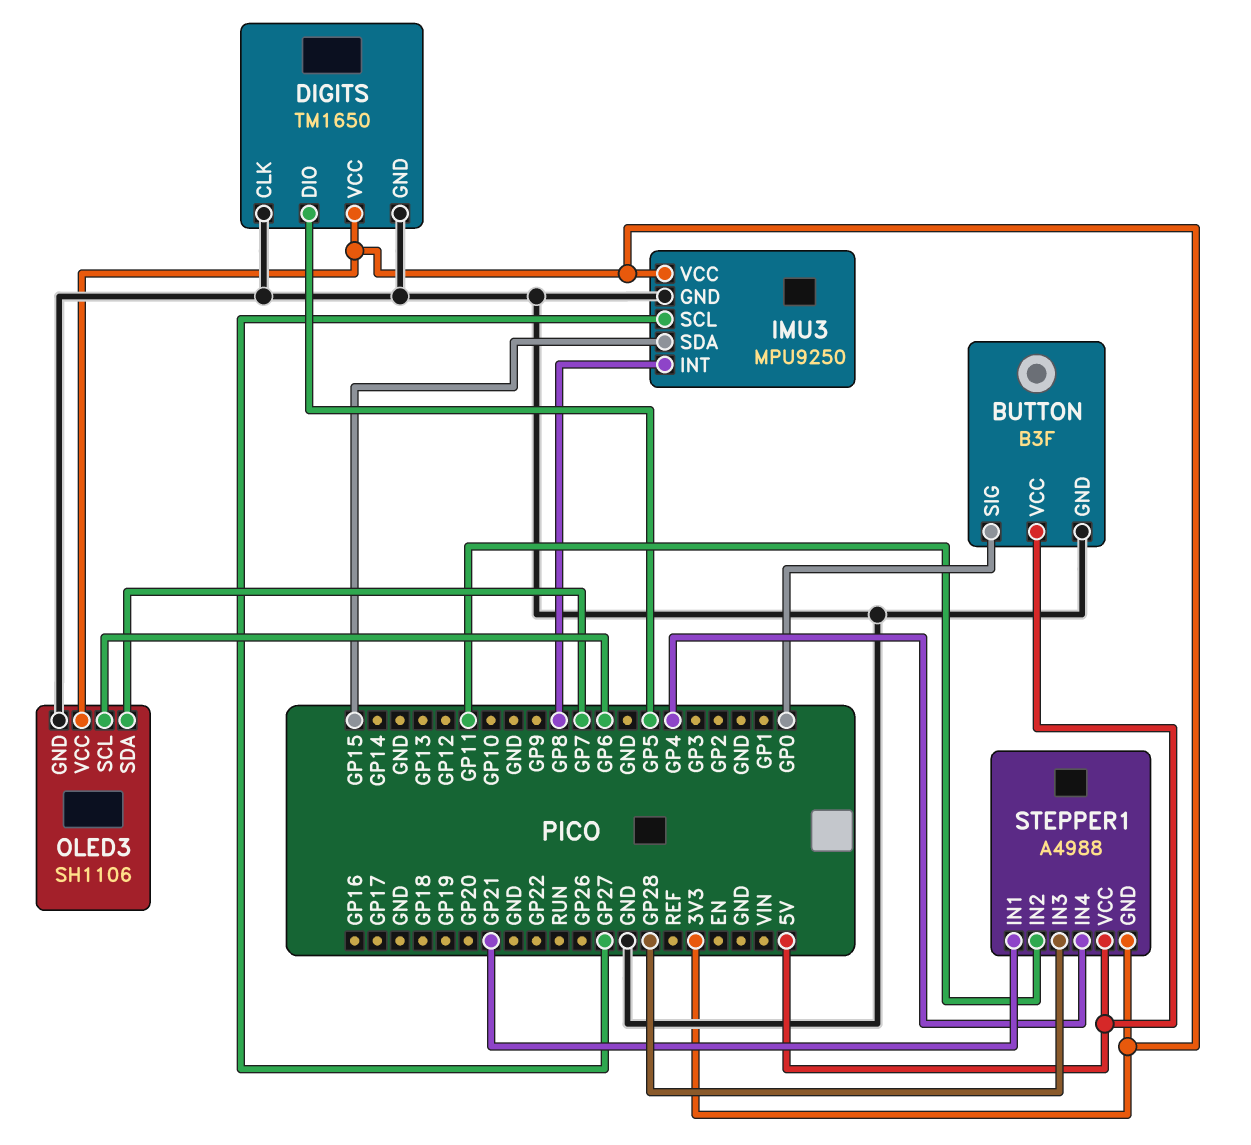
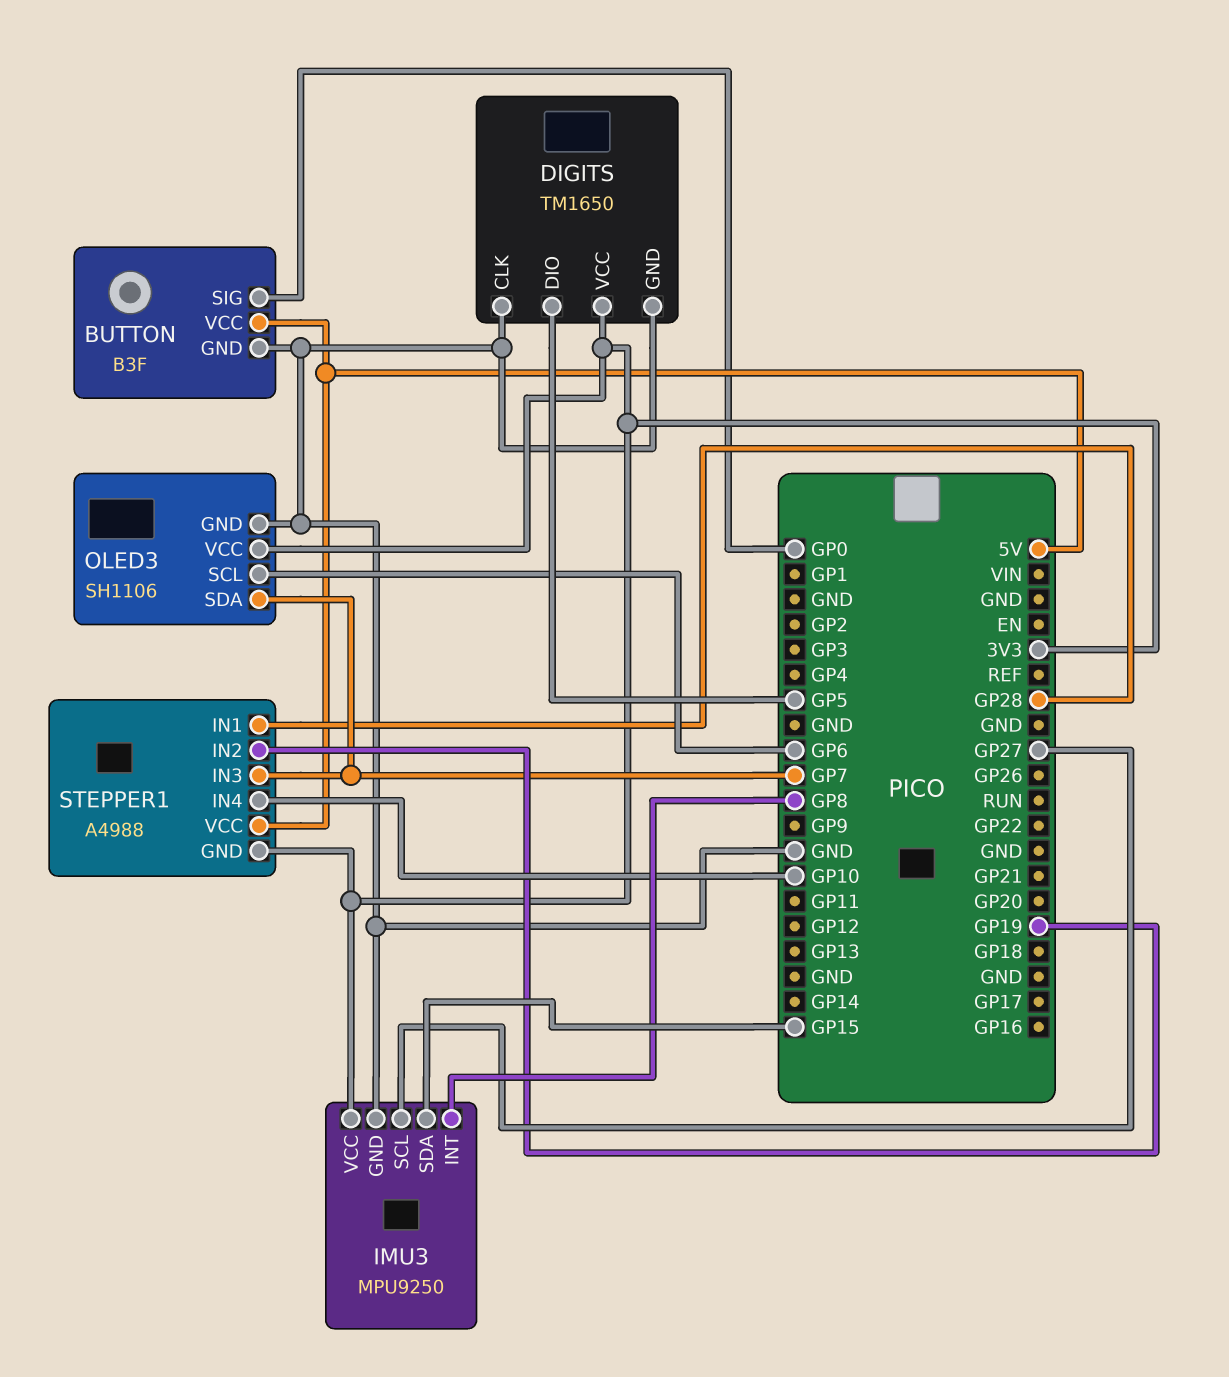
STEPPER1 pin IN1: GP21 -> GP28
STEPPER1 pin IN2: GP11 -> GP19
STEPPER1 pin IN3: GP28 -> GP7
STEPPER1 pin IN4: GP4 -> GP10

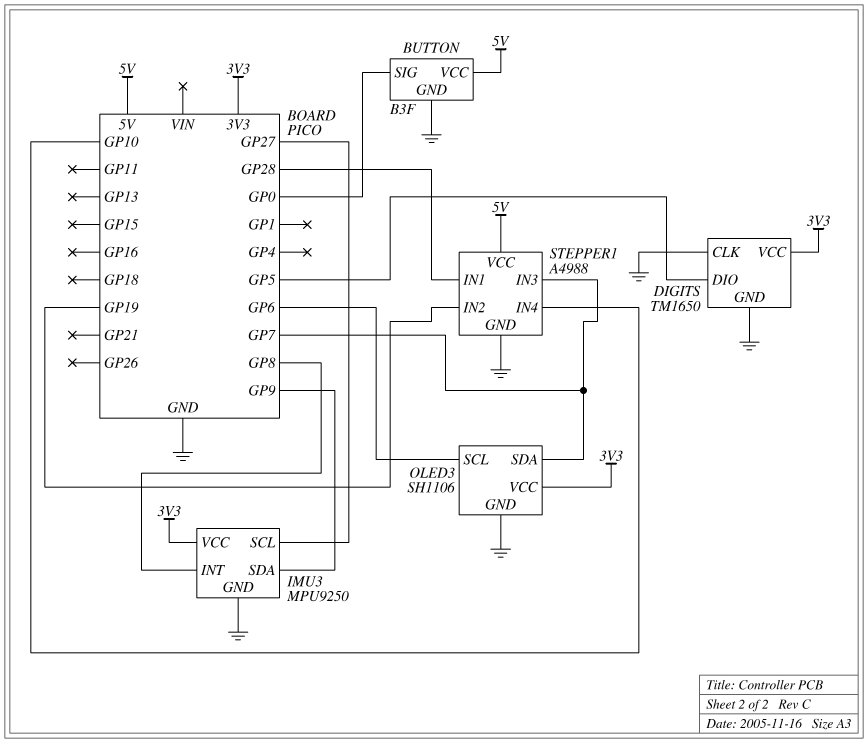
IMU3 pin SDA: GP15 -> GP9
STEPPER1 pin GND: 3V3 -> GND

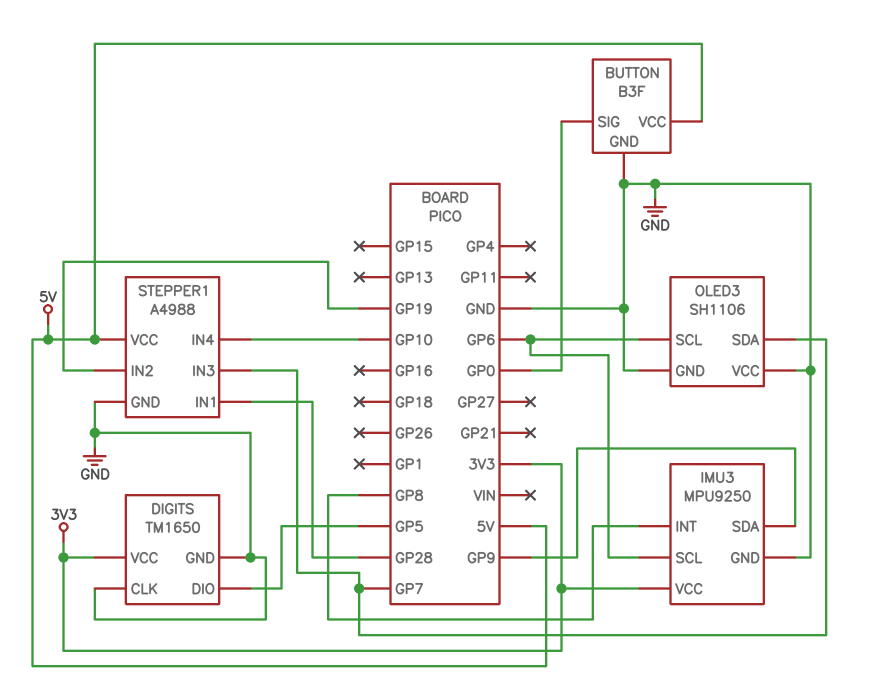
IMU3 pin SCL: GP27 -> GP6
OLED3 pin VCC: 3V3 -> GND

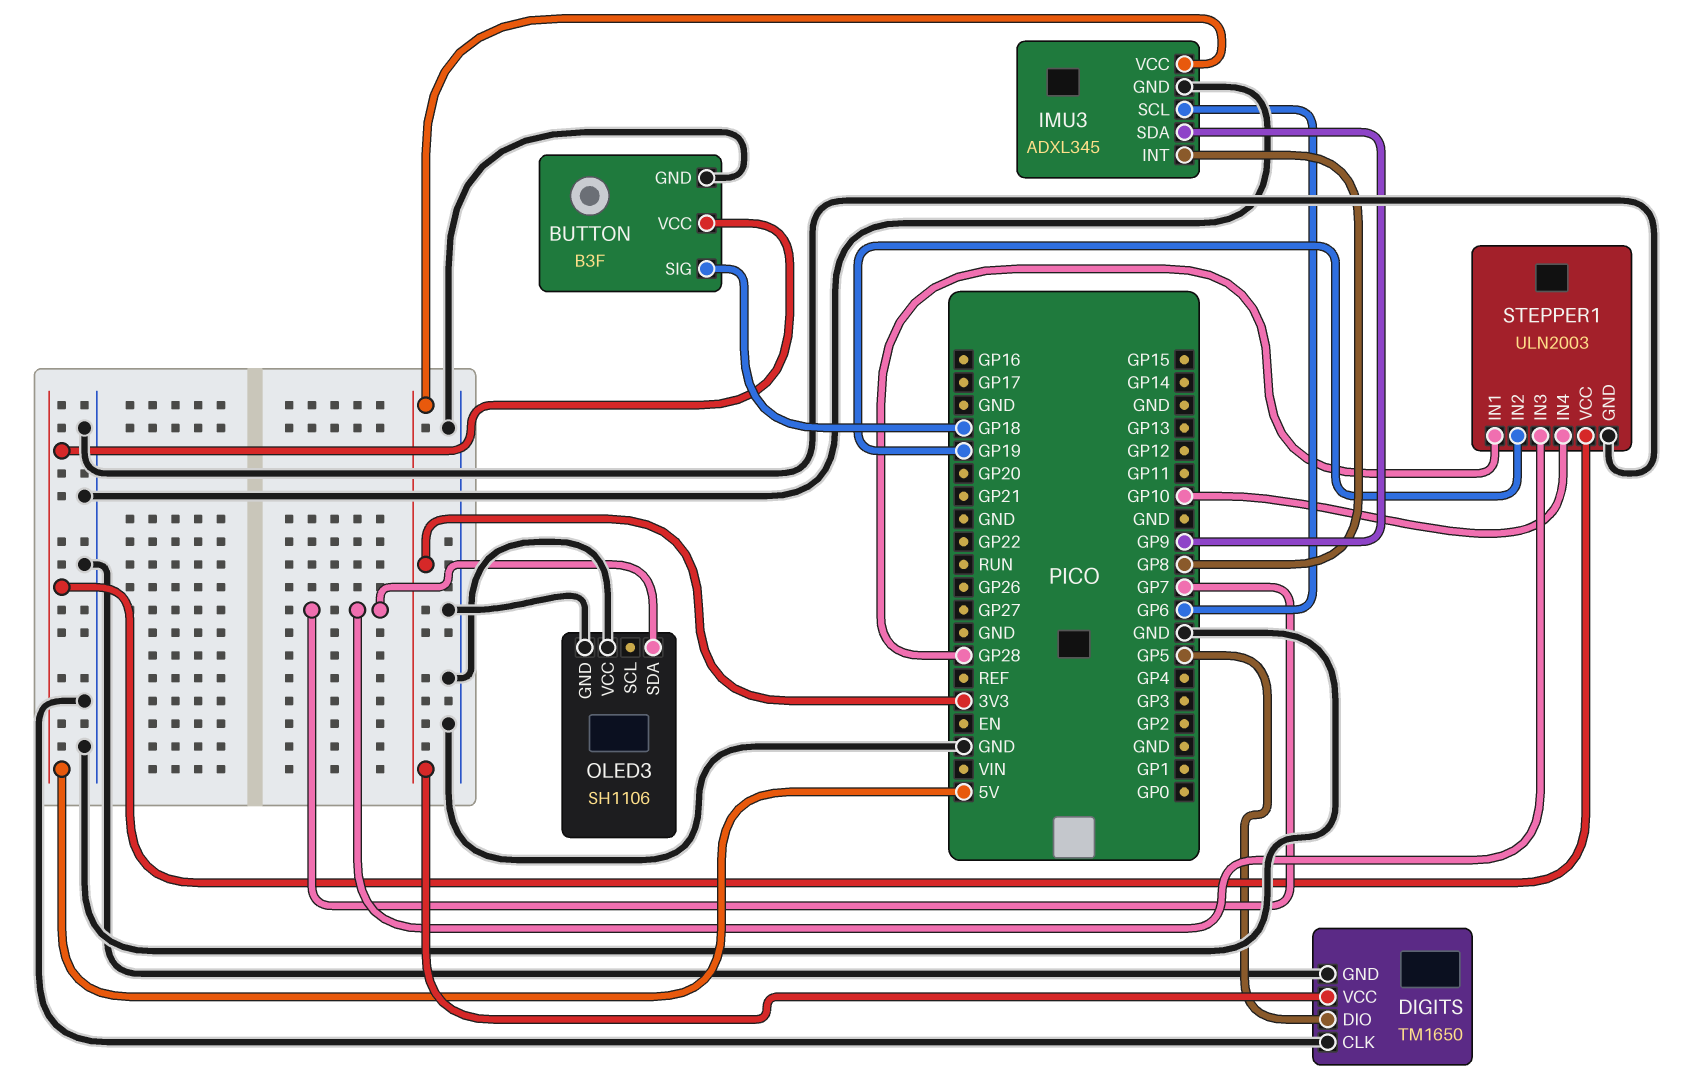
BUTTON pin SIG: GP0 -> GP18
IMU3: MPU9250 -> ADXL345
OLED3 pin SCL: GP6 -> none
STEPPER1: A4988 -> ULN2003

